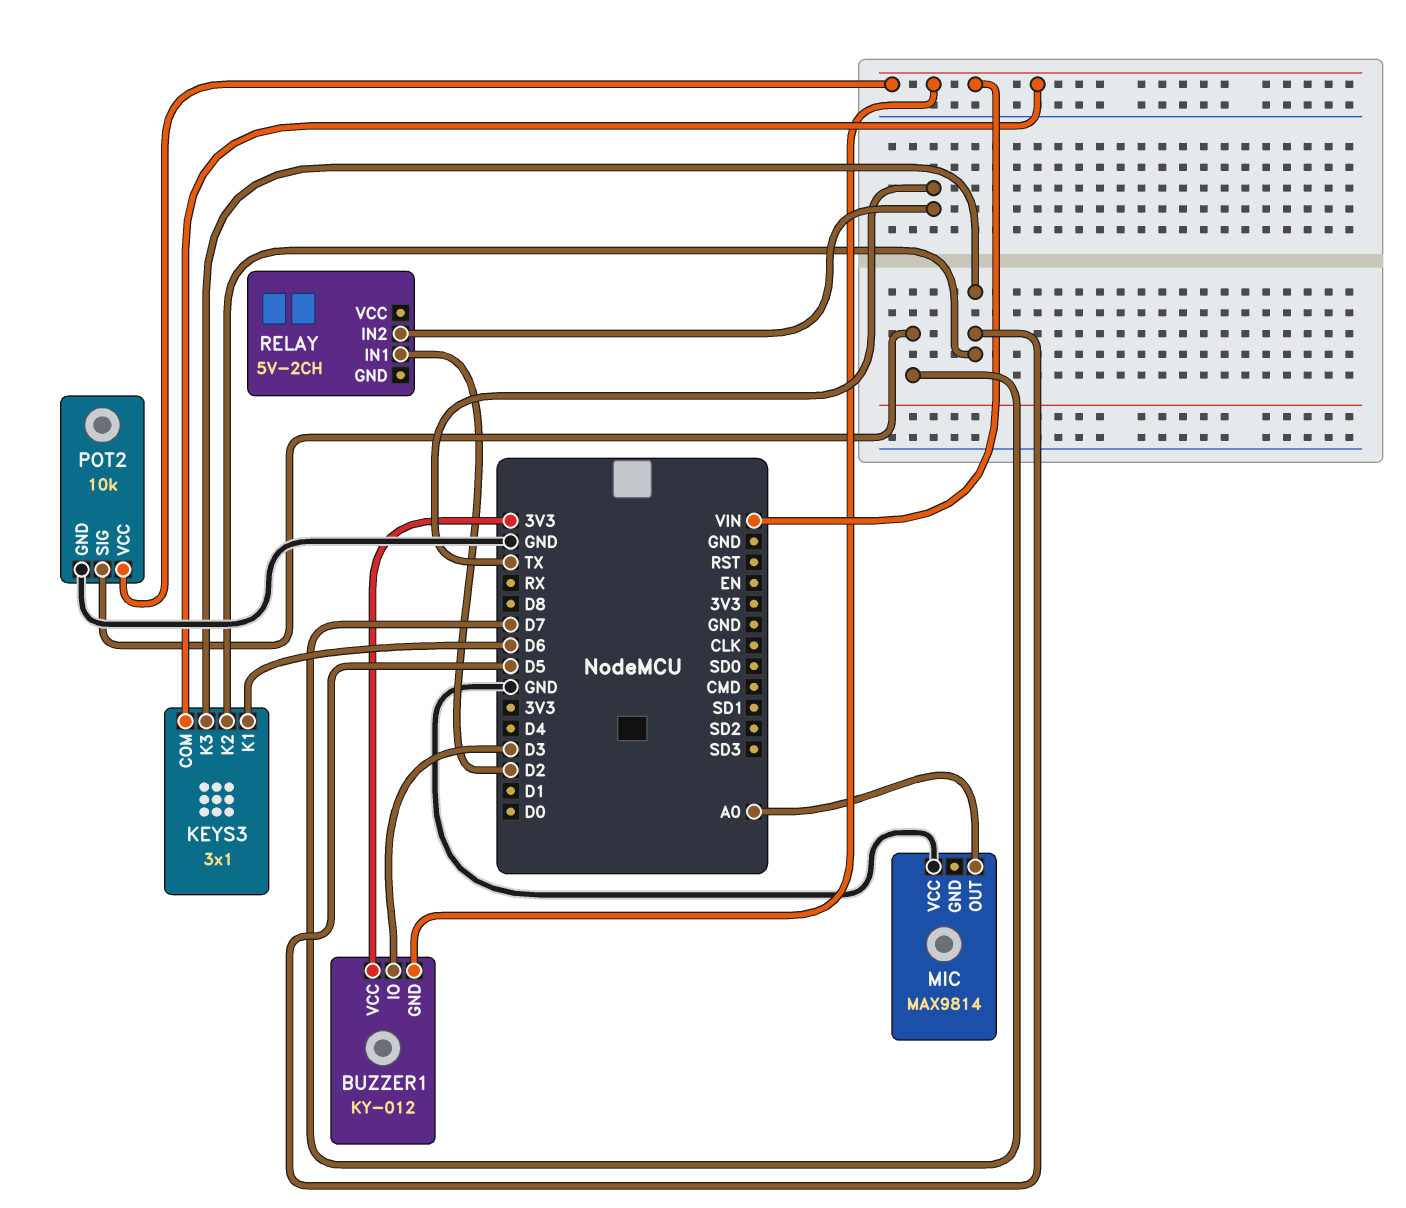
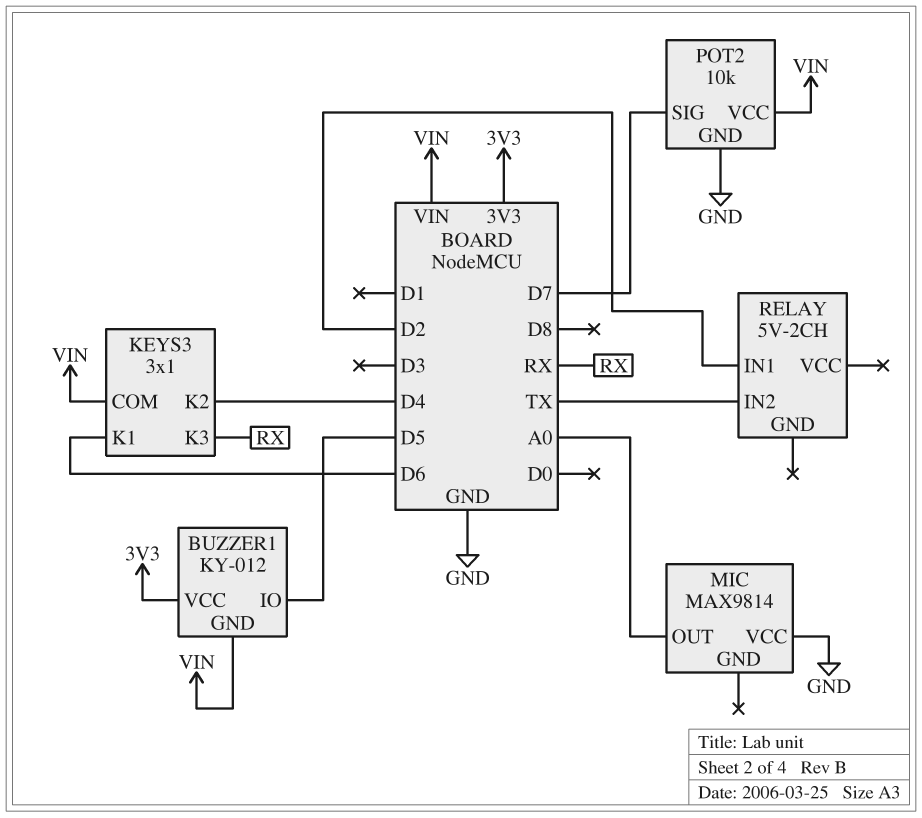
BUZZER1 pin IO: D3 -> D5
KEYS3 pin K2: D5 -> D4
KEYS3 pin K3: D5 -> RX

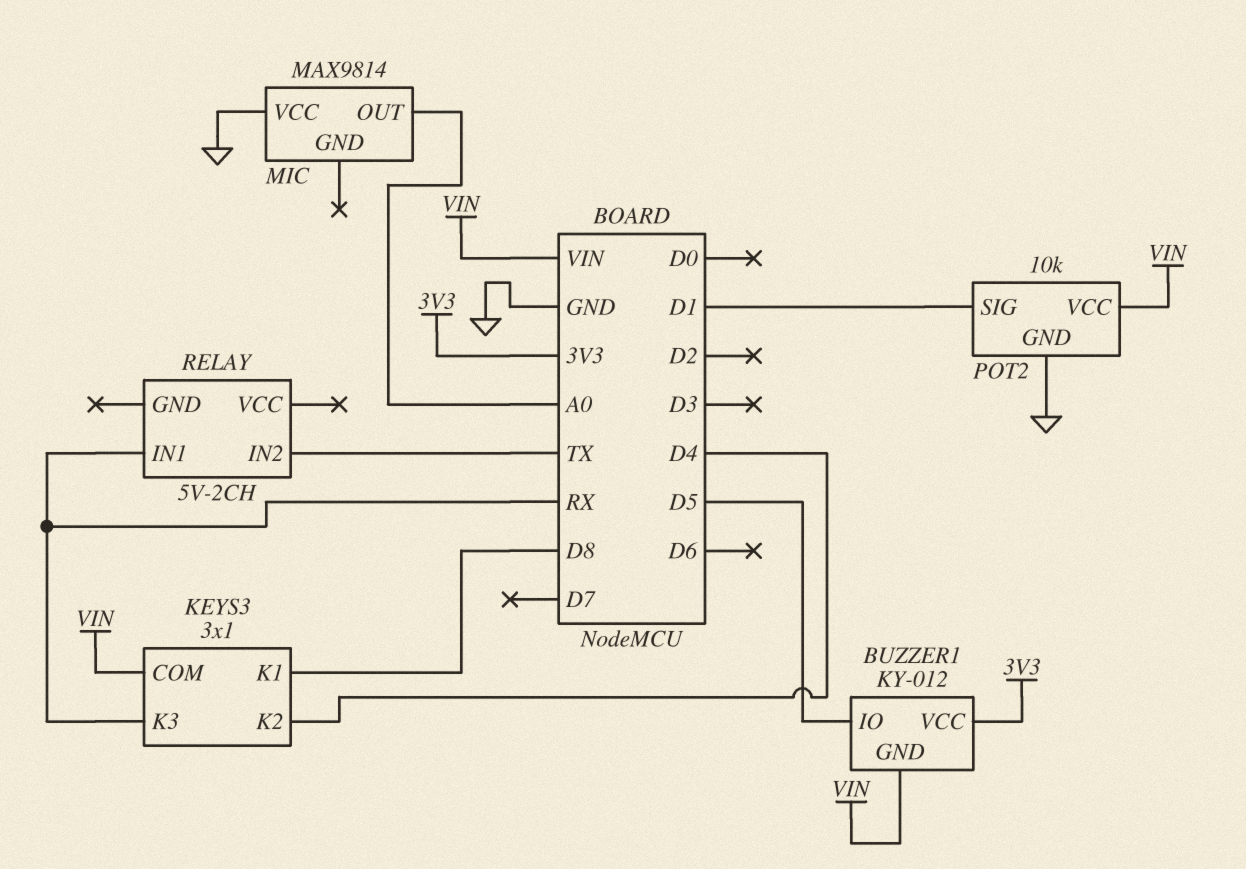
KEYS3 pin K1: D6 -> D8
POT2 pin SIG: D7 -> D1
RELAY pin IN1: D2 -> RX

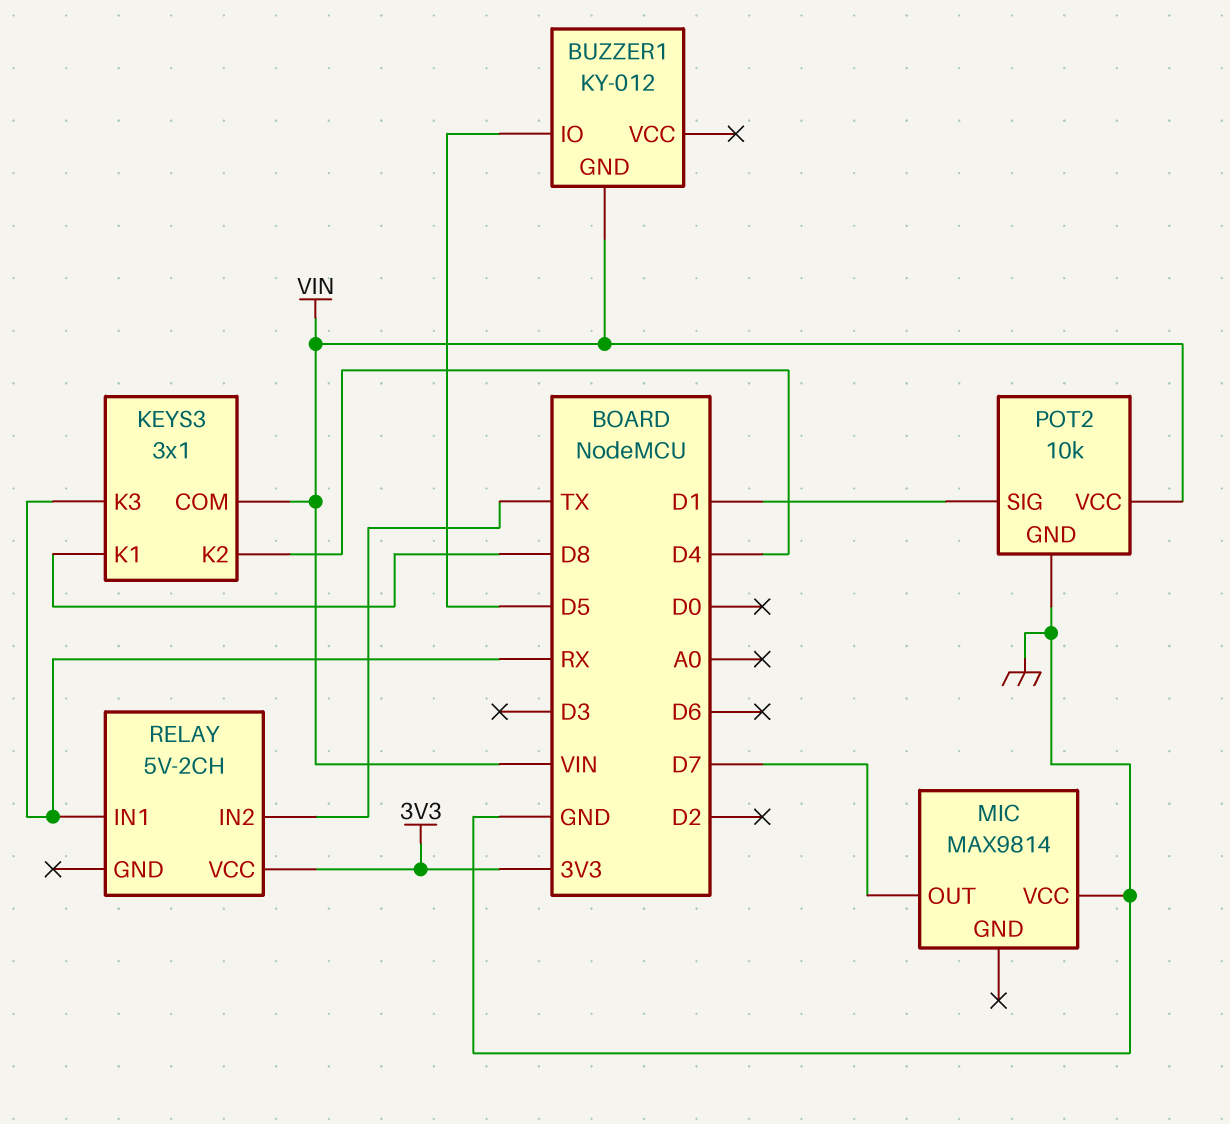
BUZZER1 pin VCC: 3V3 -> none
MIC pin OUT: A0 -> D7
RELAY pin VCC: none -> 3V3

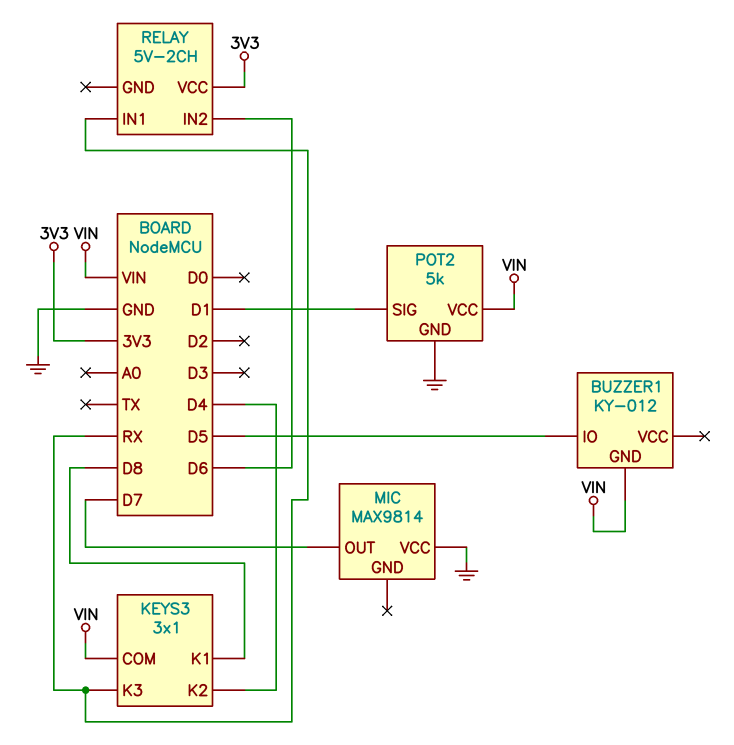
POT2: 10k -> 5k
RELAY pin IN2: TX -> D6

